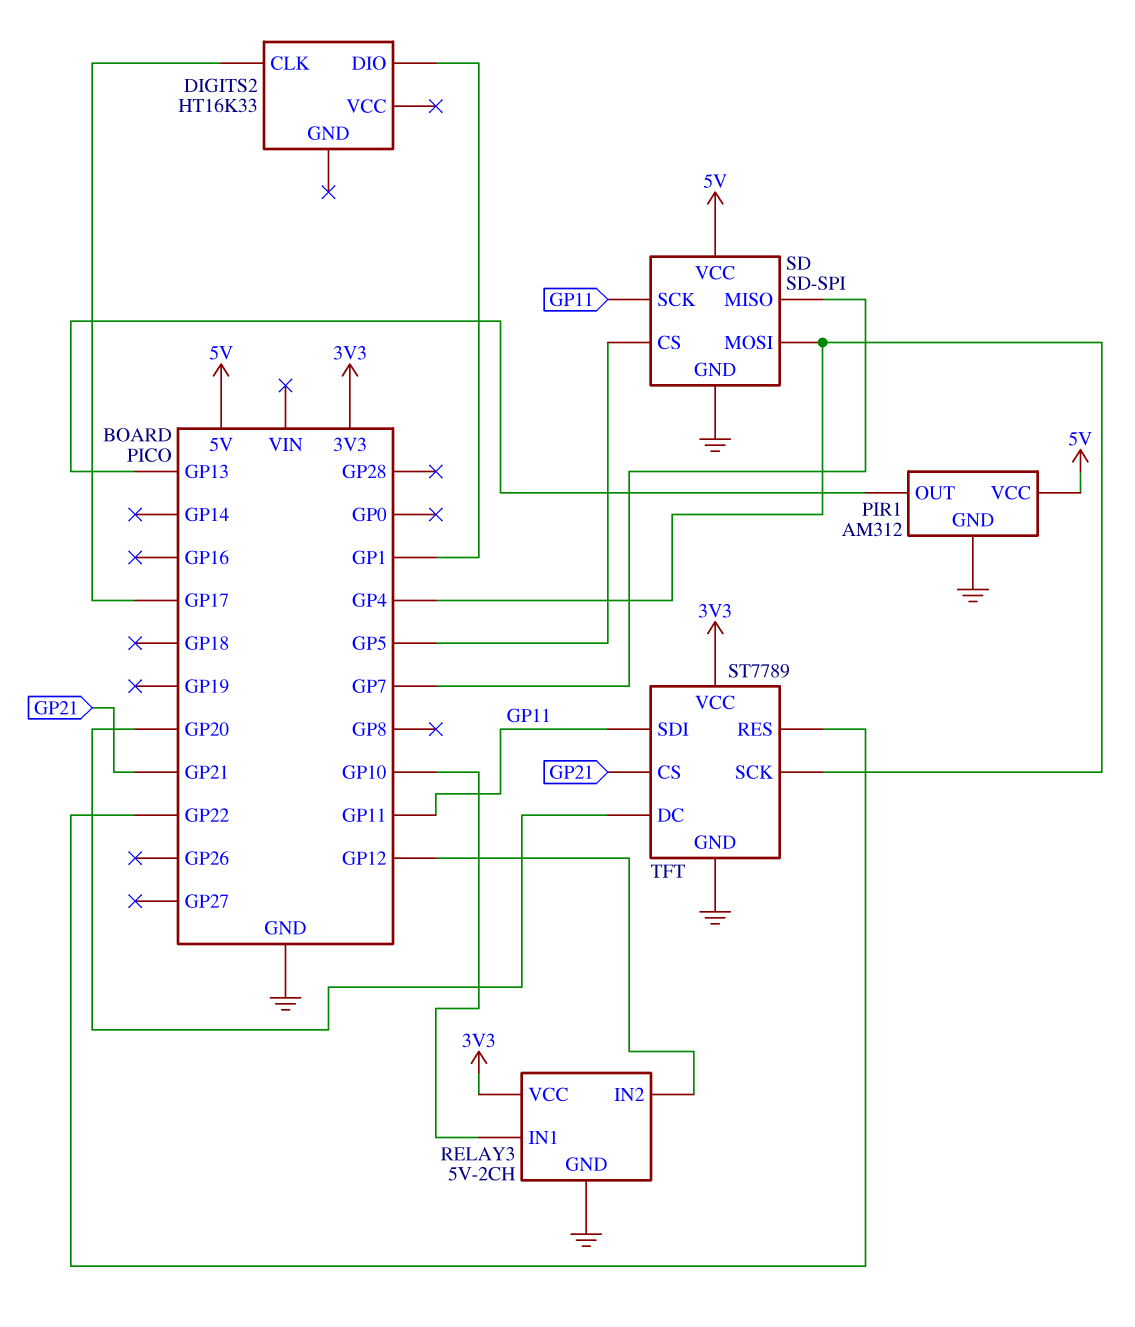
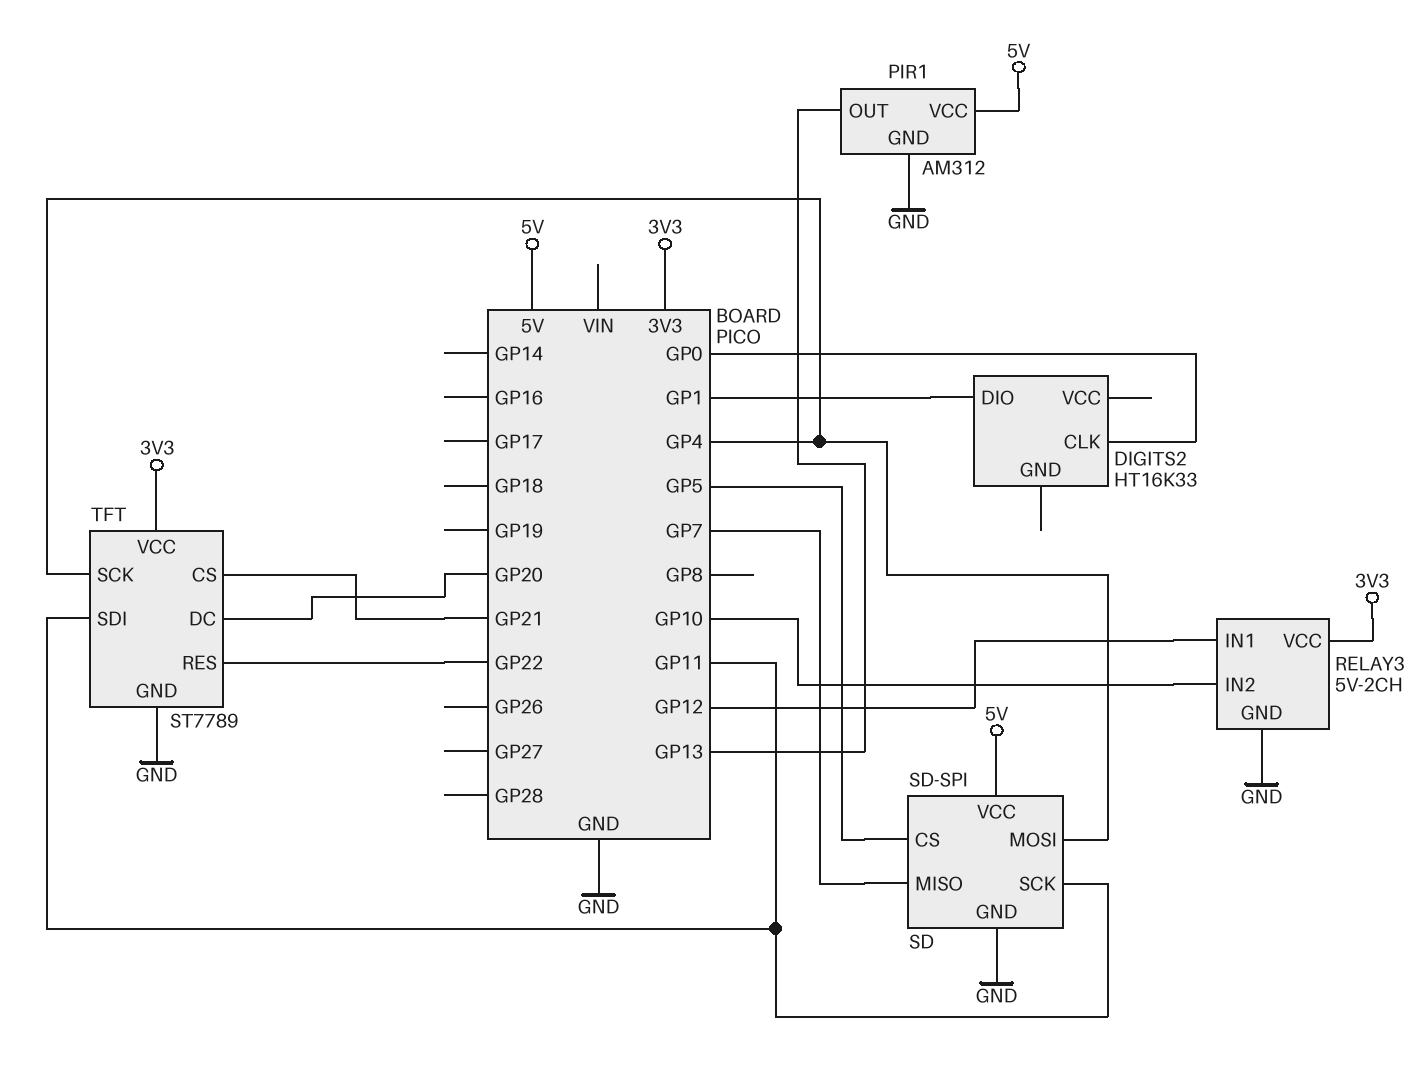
DIGITS2 pin CLK: GP17 -> GP0
RELAY3 pin IN1: GP10 -> GP12
RELAY3 pin IN2: GP12 -> GP10

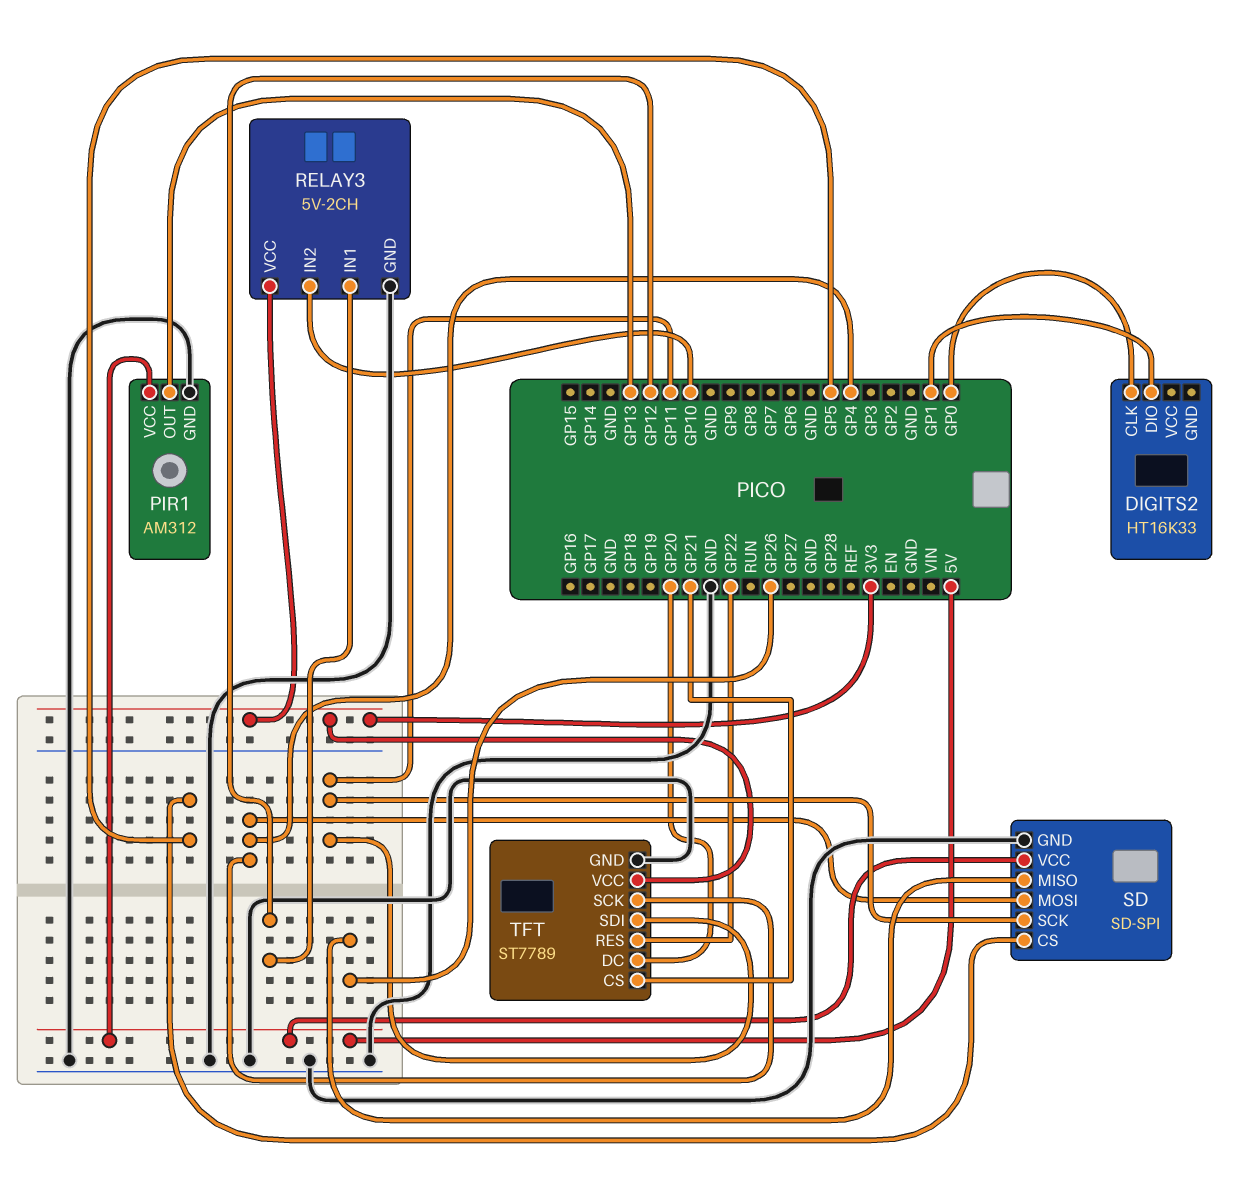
SD pin MISO: GP7 -> GP26

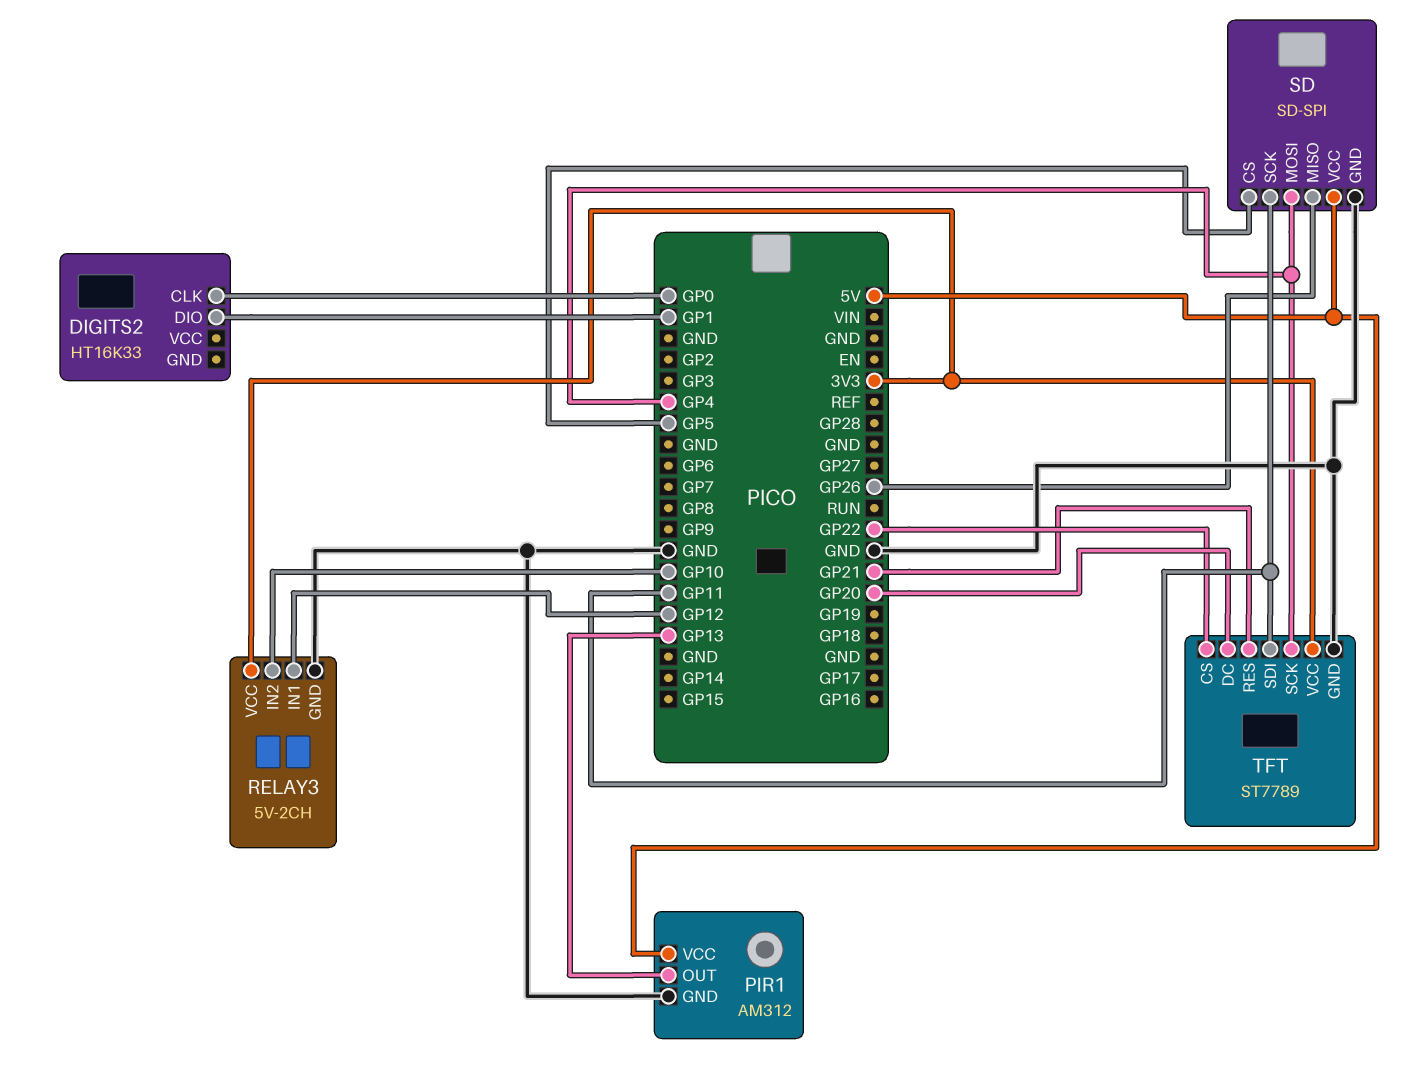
TFT pin CS: GP21 -> GP22
TFT pin RES: GP22 -> GP21

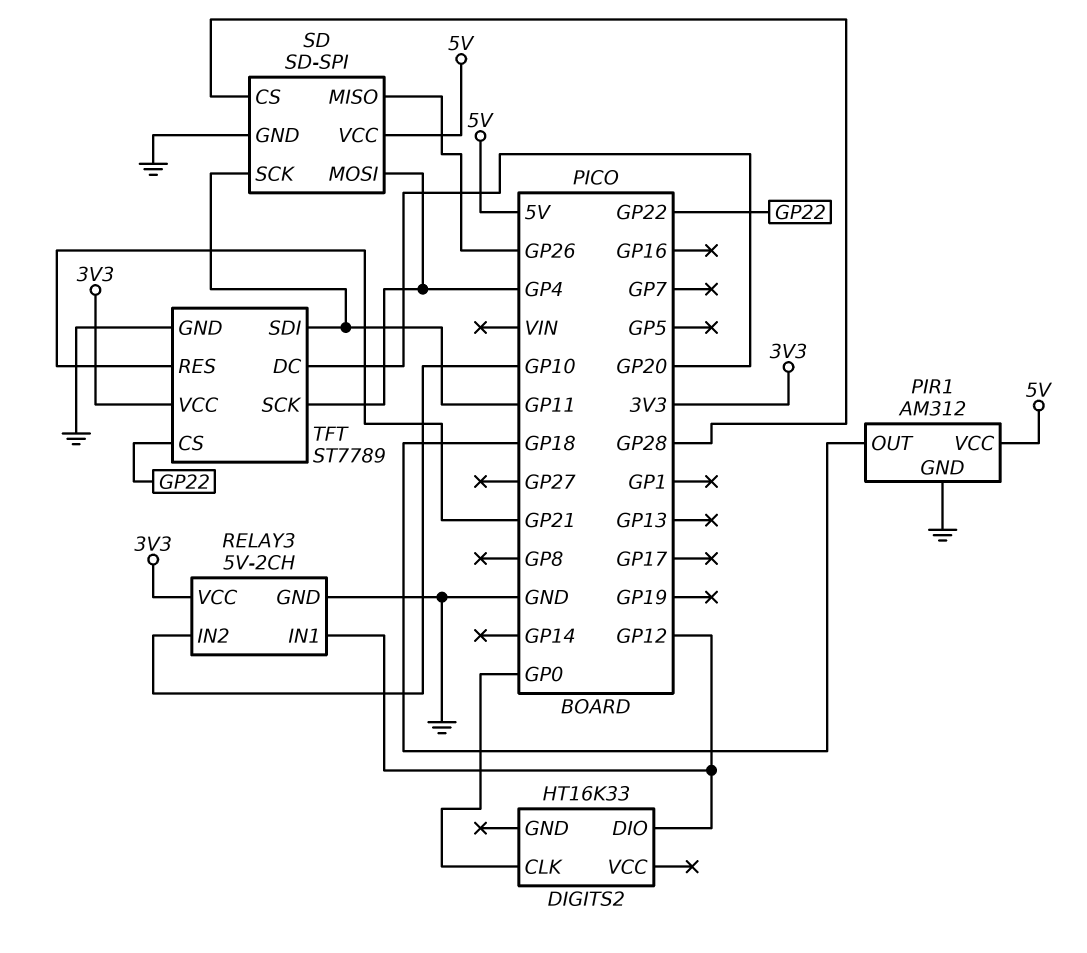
DIGITS2 pin DIO: GP1 -> GP12
PIR1 pin OUT: GP13 -> GP18
SD pin CS: GP5 -> GP28

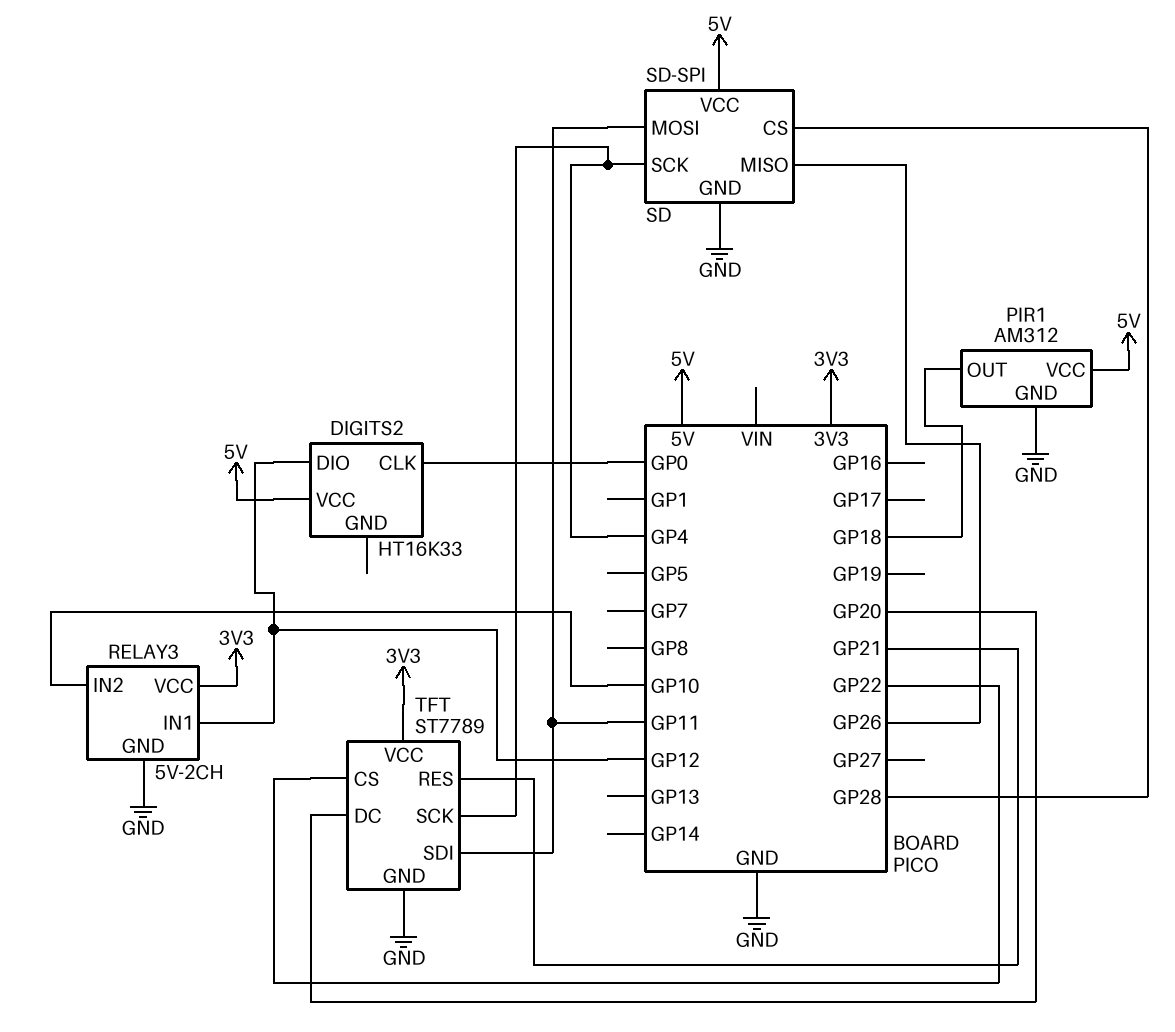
DIGITS2 pin VCC: none -> 5V
SD pin MOSI: GP4 -> GP11
SD pin SCK: GP11 -> GP4

